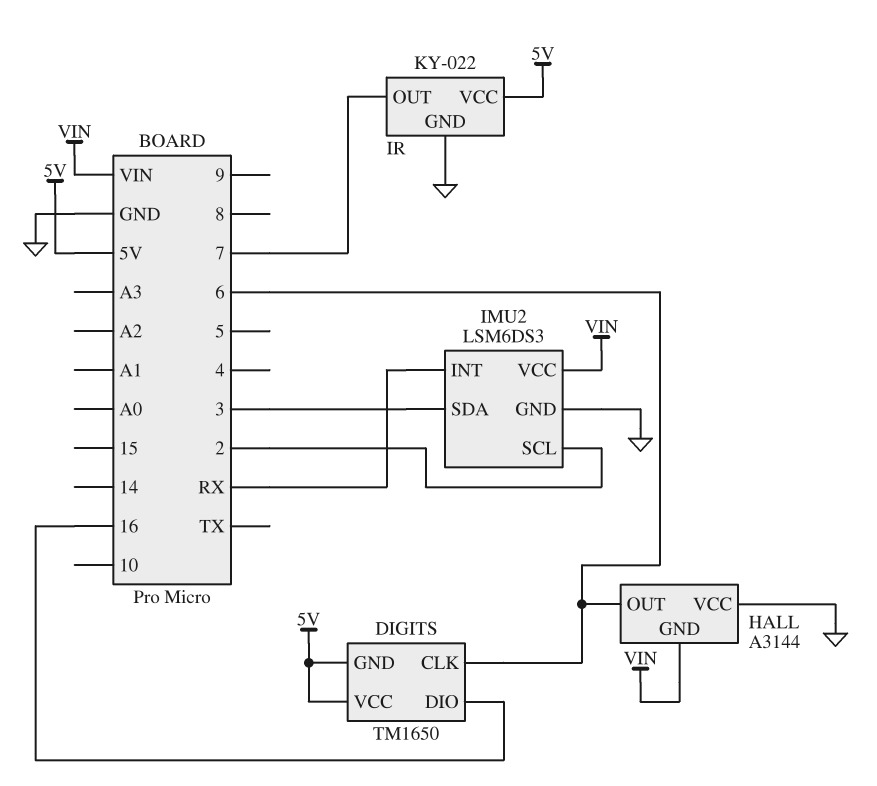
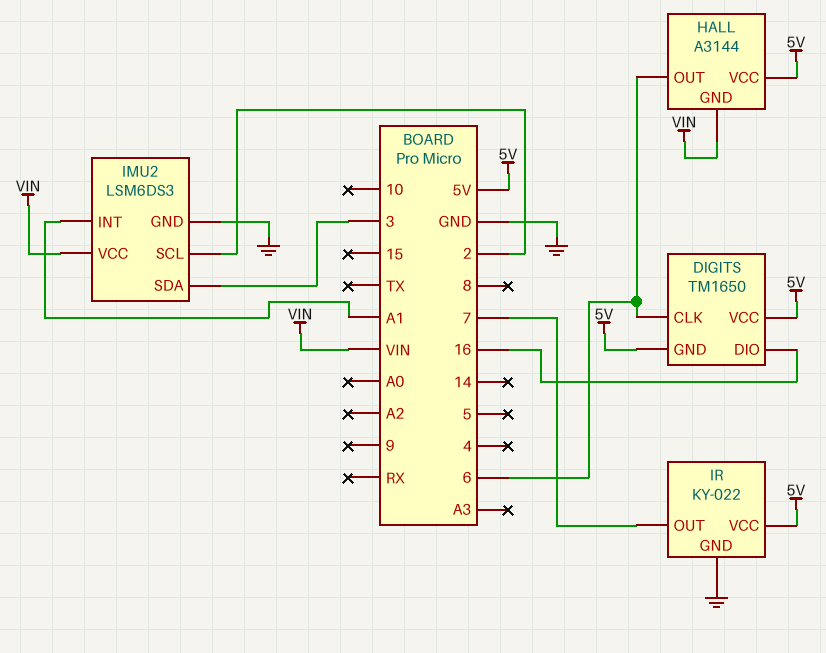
HALL pin VCC: GND -> 5V
IMU2 pin INT: RX -> A1

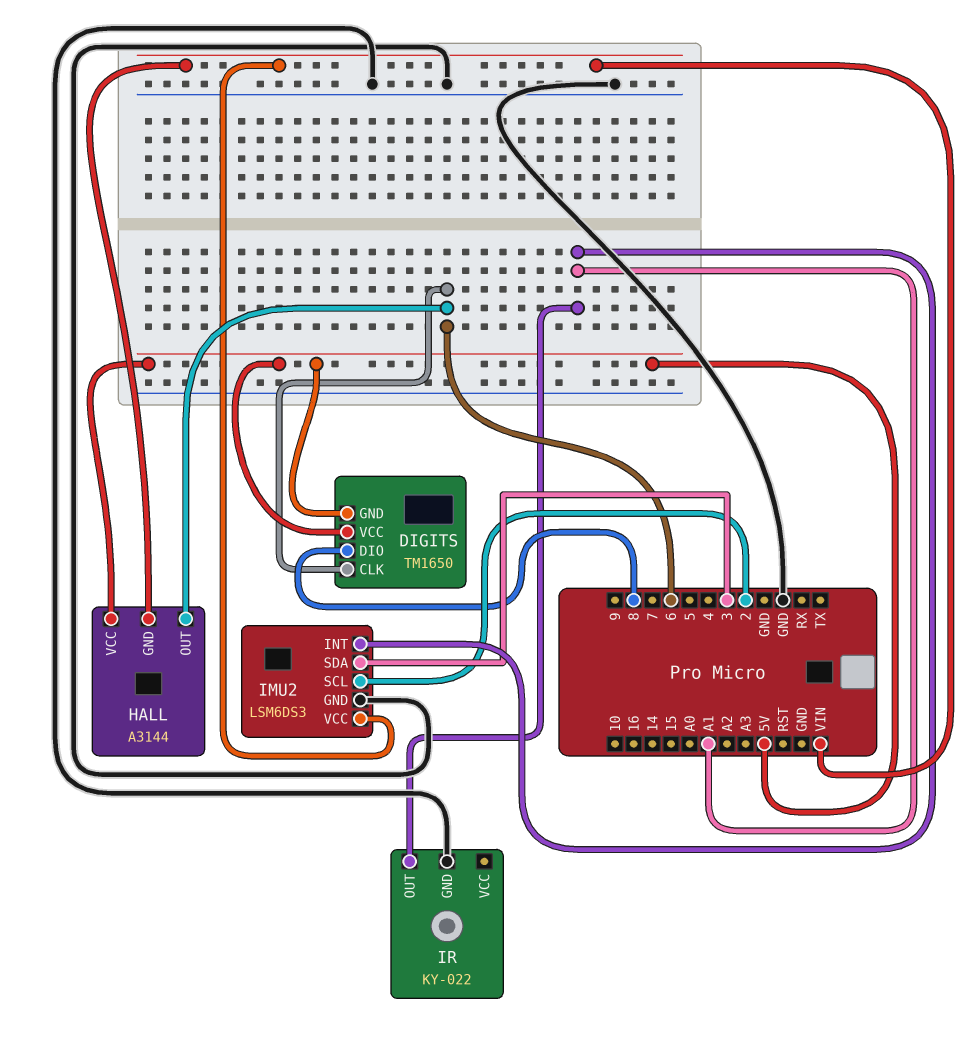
DIGITS pin DIO: 16 -> 8
IR pin OUT: 7 -> A1
IR pin VCC: 5V -> none

